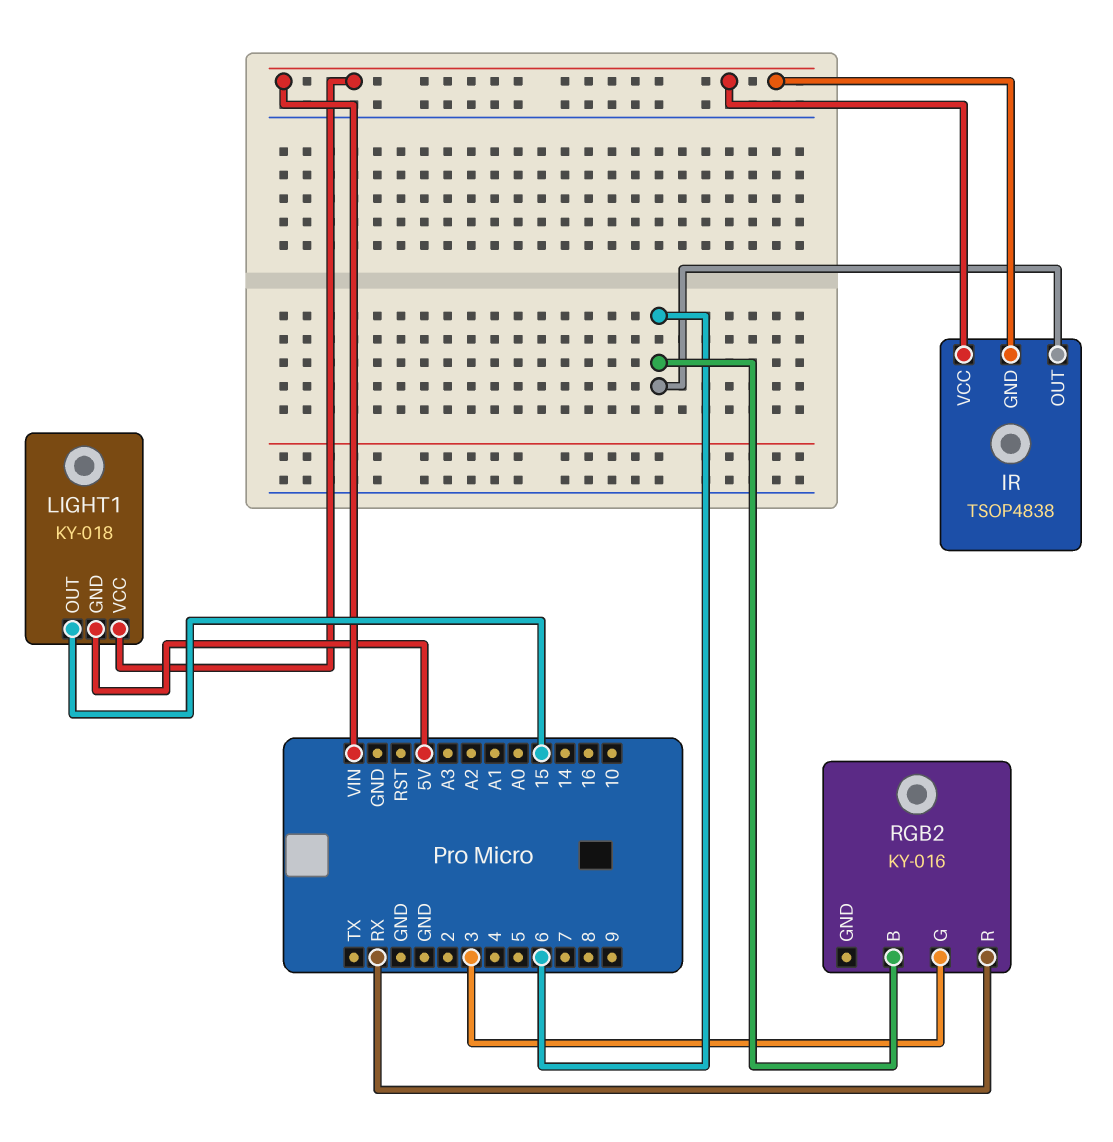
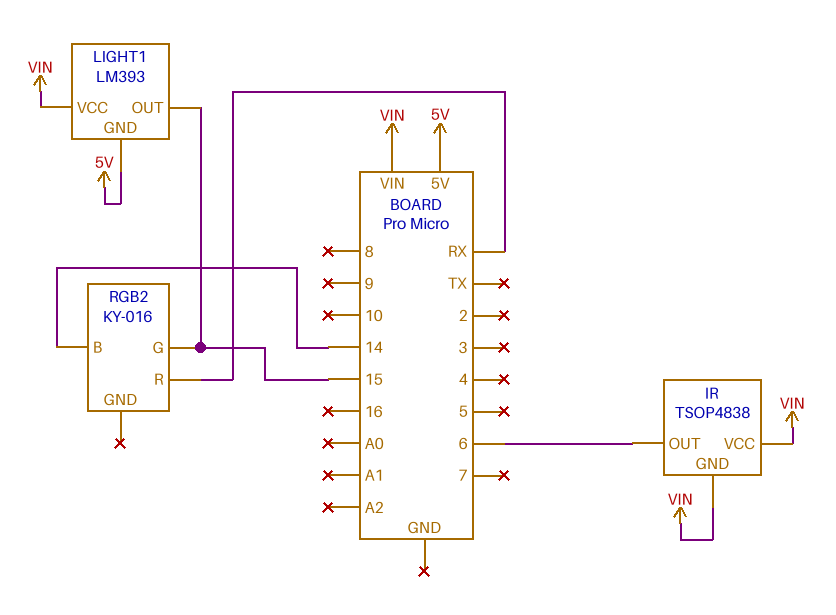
LIGHT1: KY-018 -> LM393
RGB2 pin B: 6 -> 14
RGB2 pin G: 3 -> 15

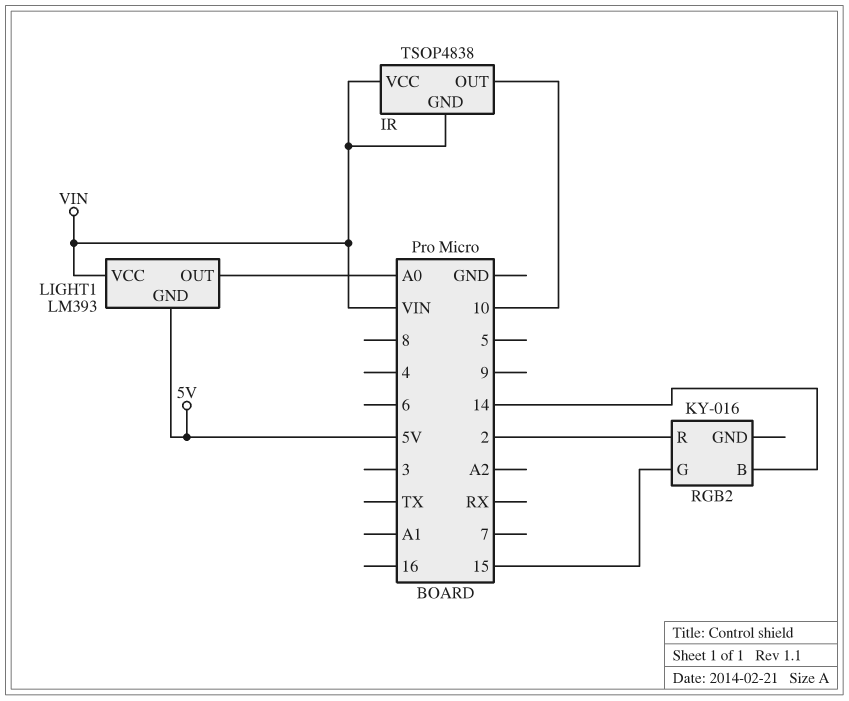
IR pin OUT: 6 -> 10
LIGHT1 pin OUT: 15 -> A0
RGB2 pin R: RX -> 2

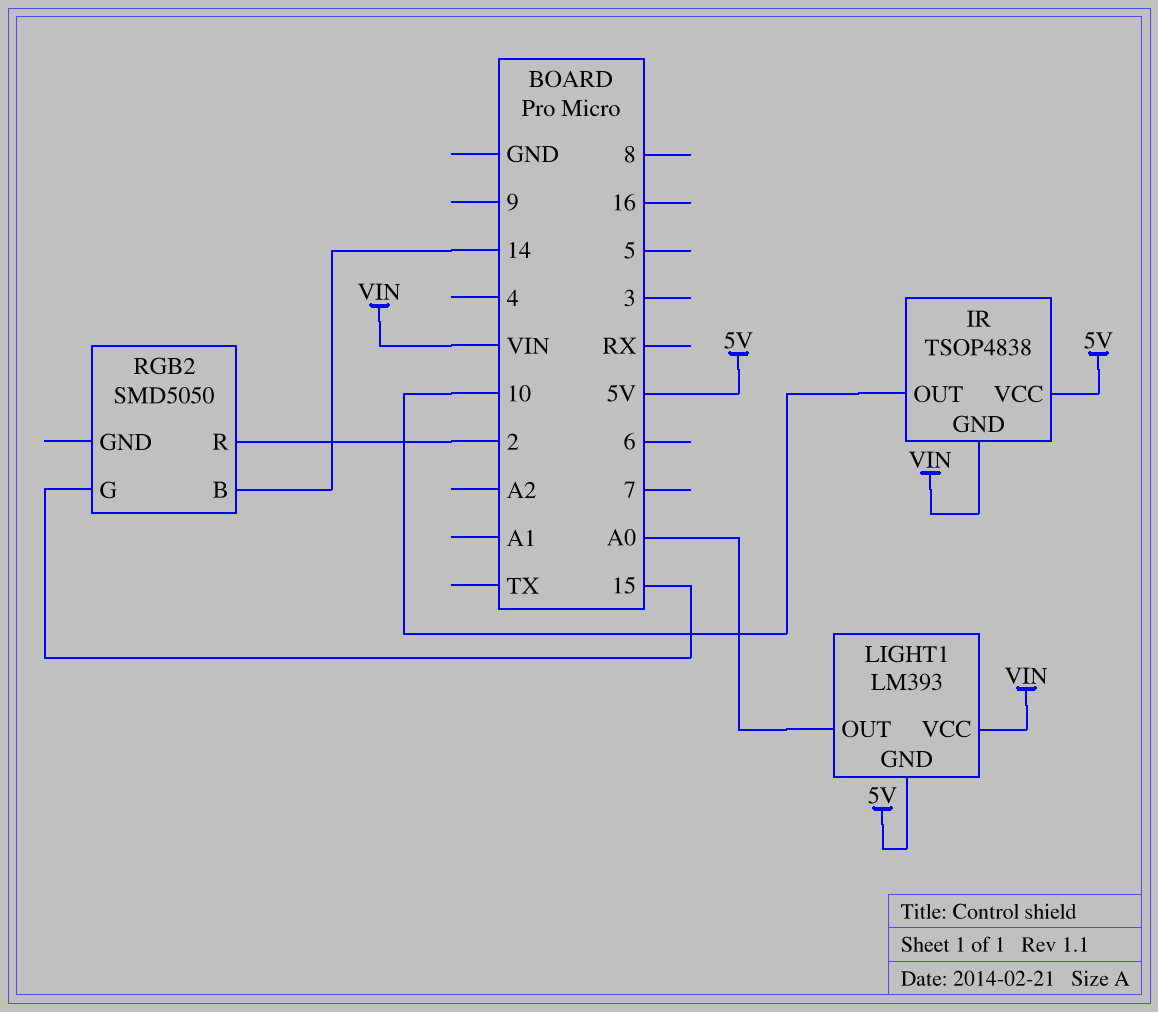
IR pin VCC: VIN -> 5V
RGB2: KY-016 -> SMD5050

